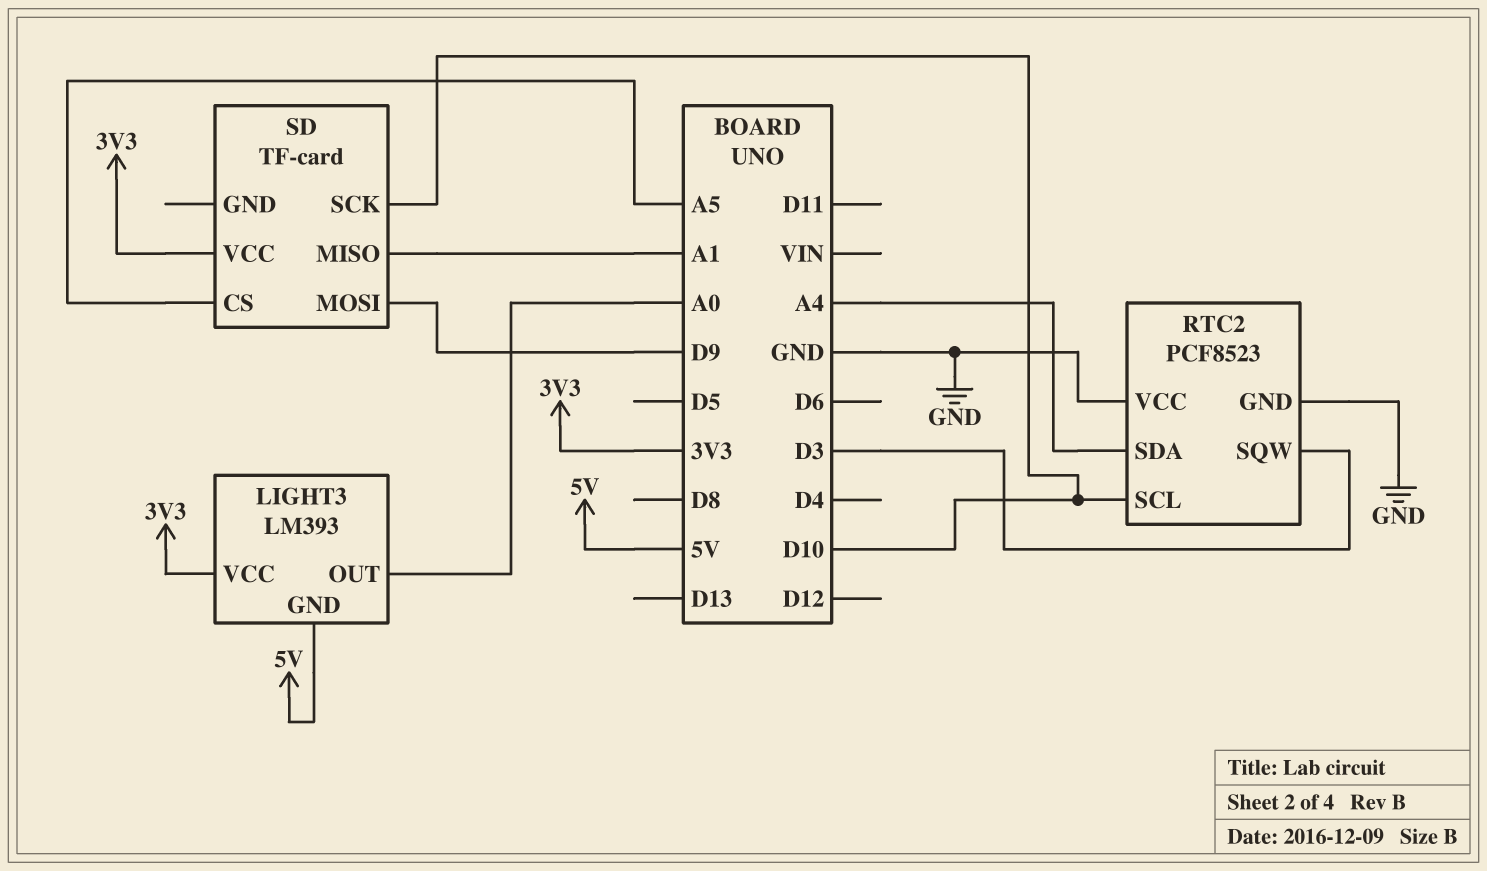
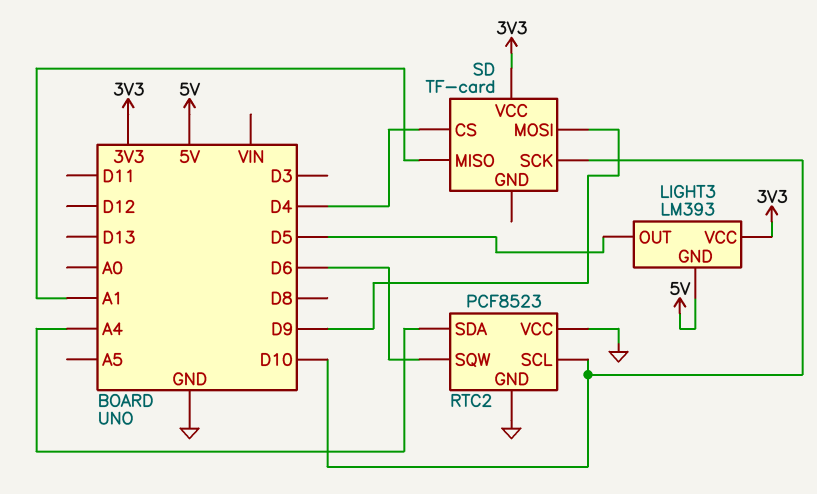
LIGHT3 pin OUT: A0 -> D5
RTC2 pin SQW: D3 -> D6
SD pin CS: A5 -> D4

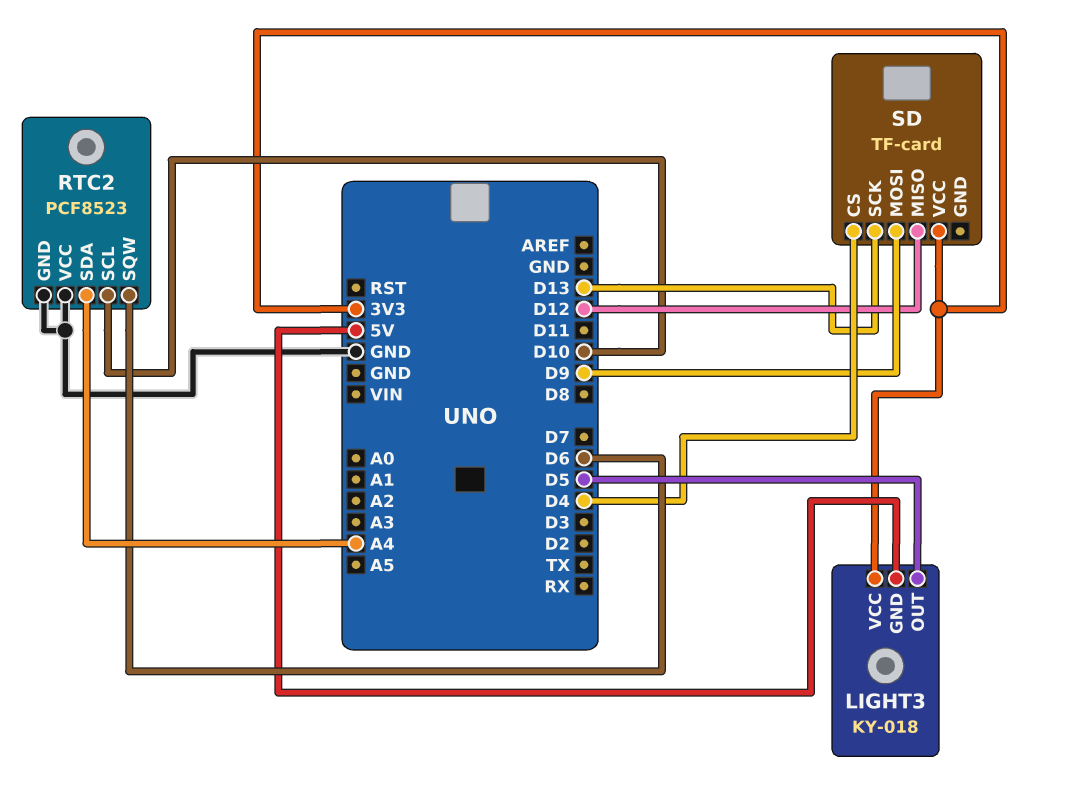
LIGHT3: LM393 -> KY-018
SD pin MISO: A1 -> D12
SD pin SCK: D10 -> D13

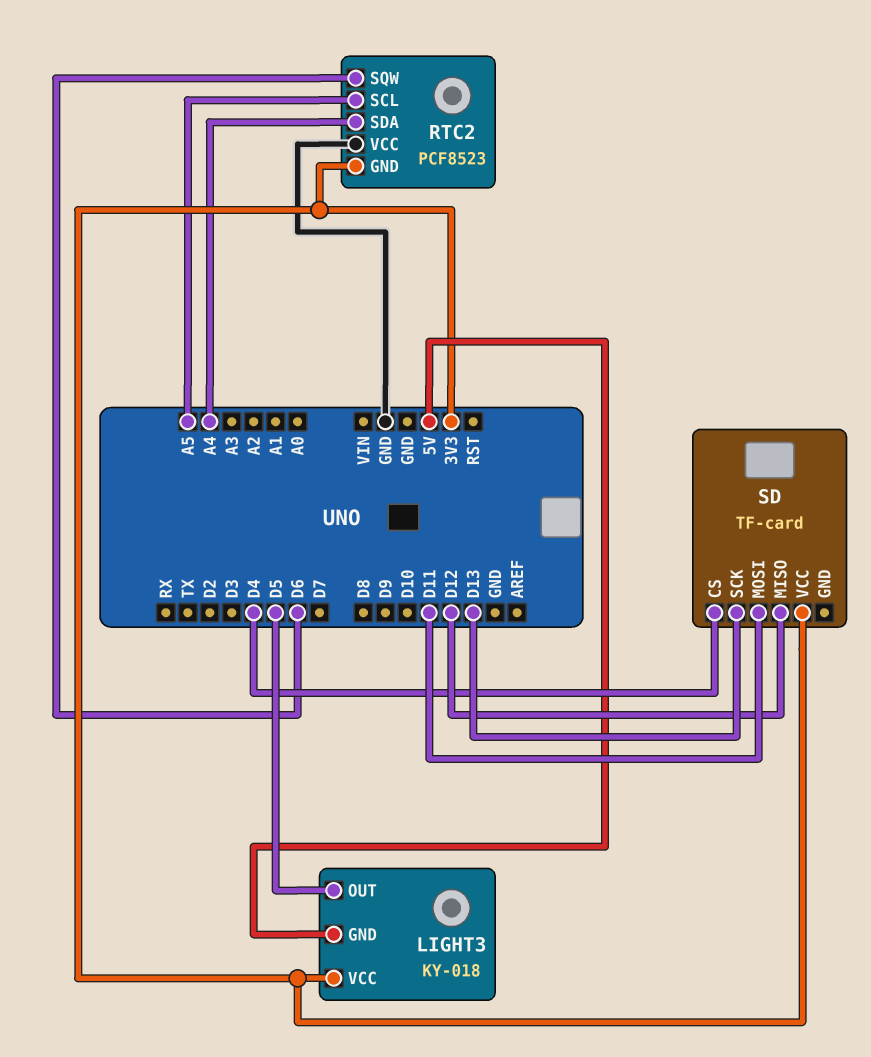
RTC2 pin GND: GND -> 3V3
RTC2 pin SCL: D10 -> A5
SD pin MOSI: D9 -> D11

